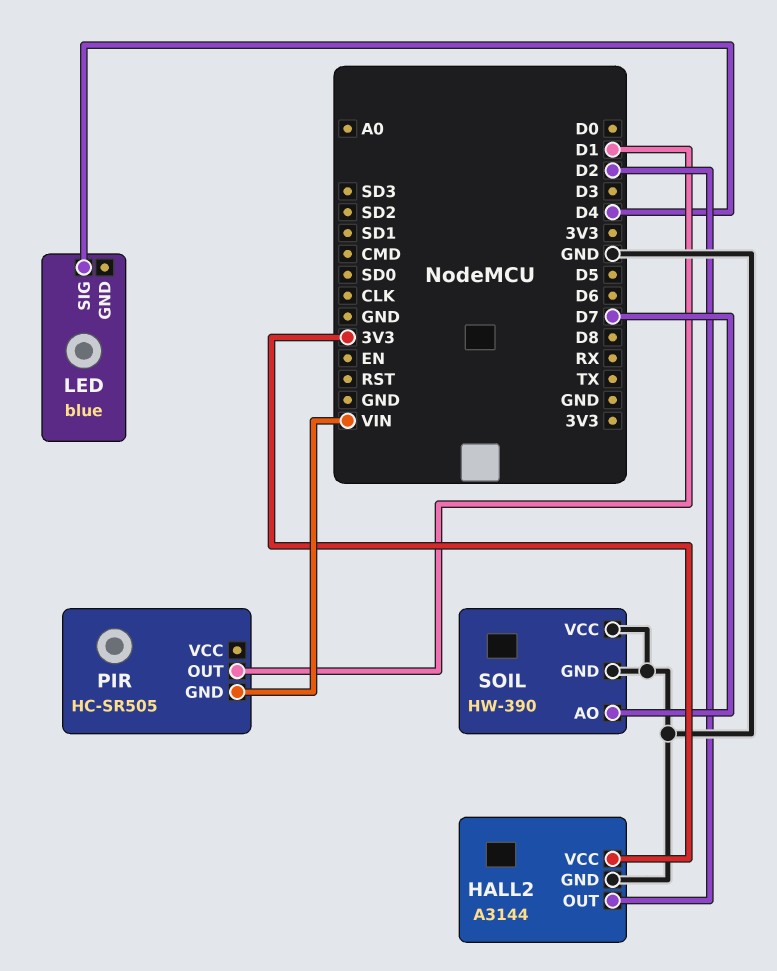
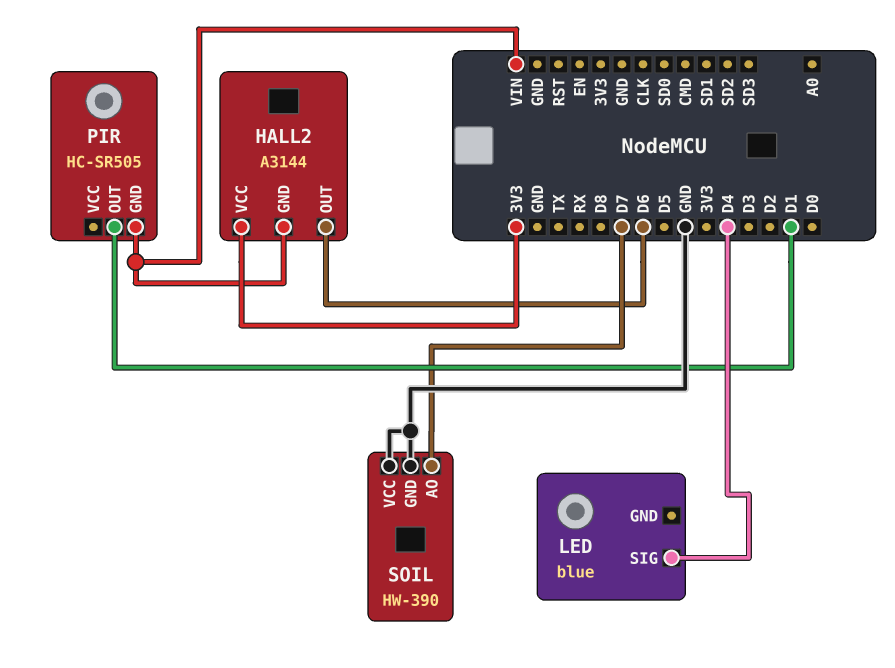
HALL2 pin GND: GND -> VIN
HALL2 pin OUT: D2 -> D6

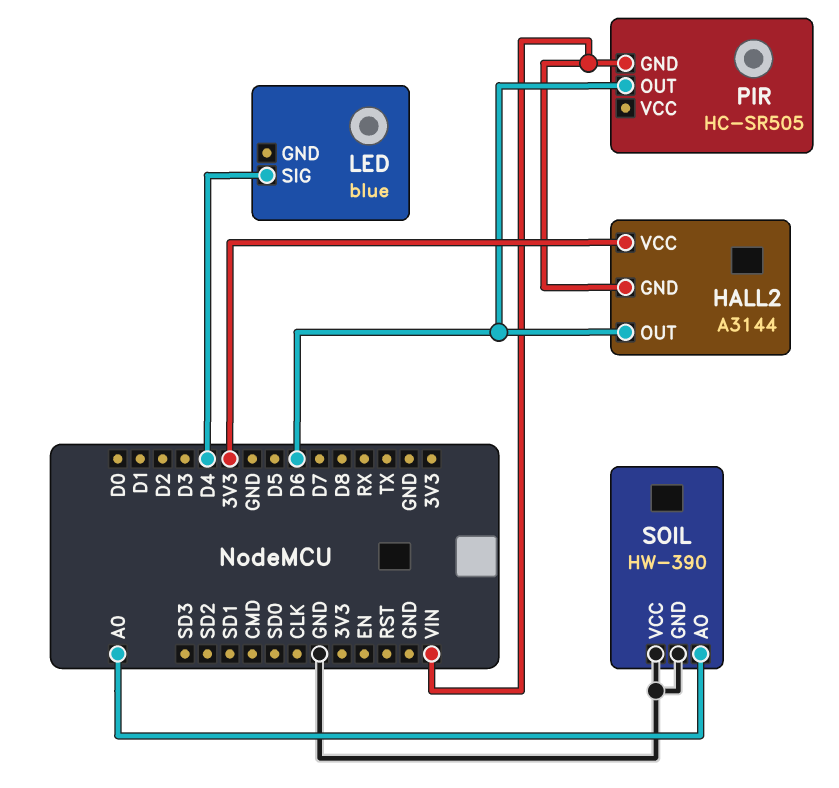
PIR pin OUT: D1 -> D6
SOIL pin AO: D7 -> A0

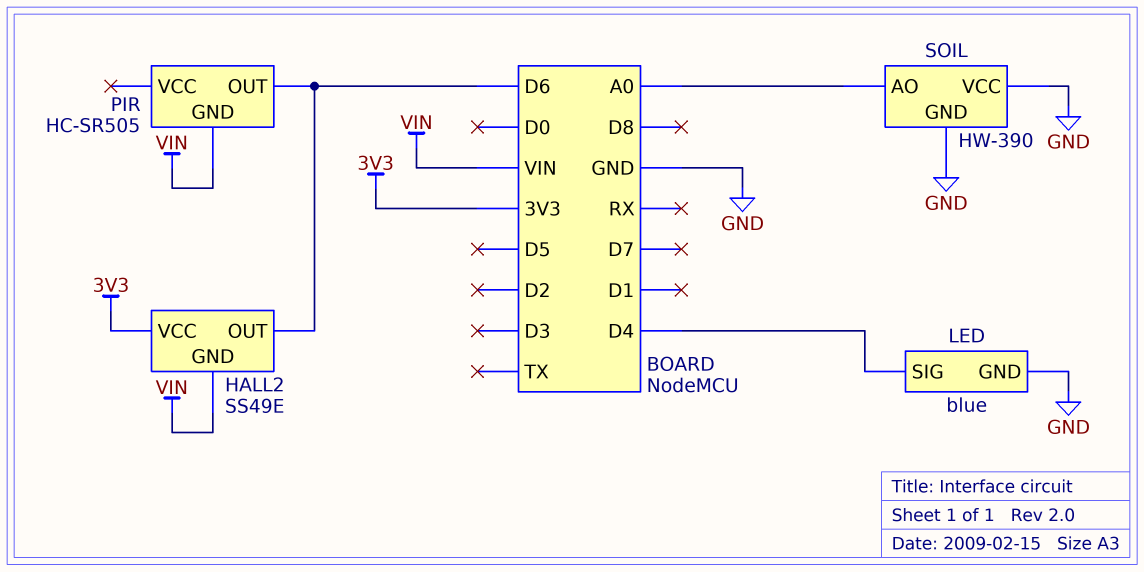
HALL2: A3144 -> SS49E
LED pin GND: none -> GND

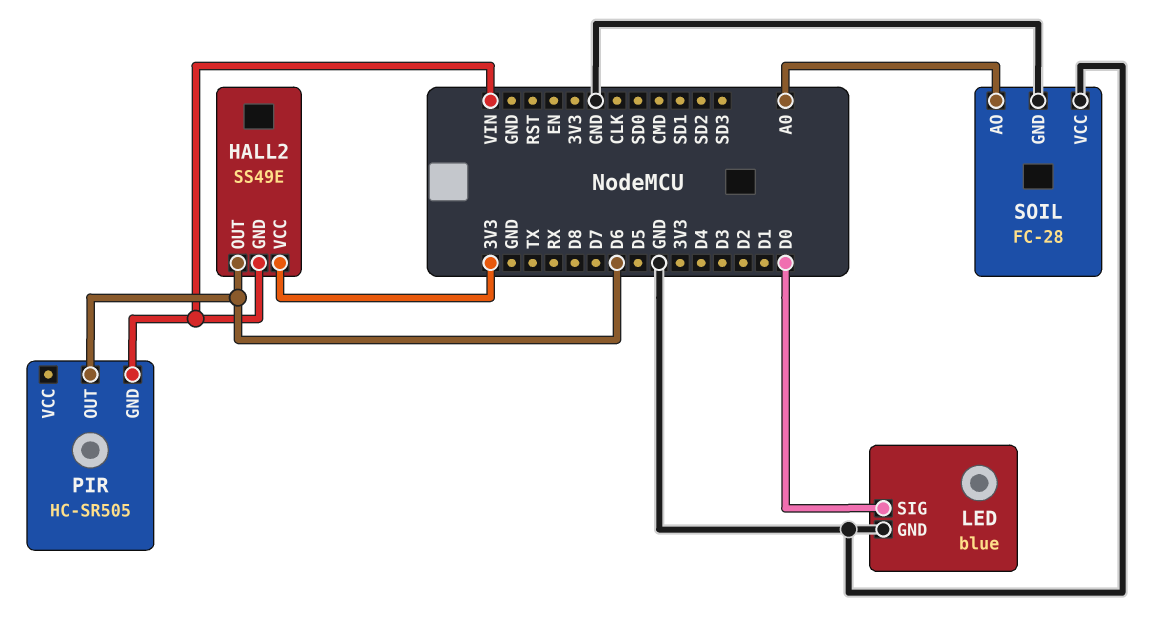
LED pin SIG: D4 -> D0
SOIL: HW-390 -> FC-28

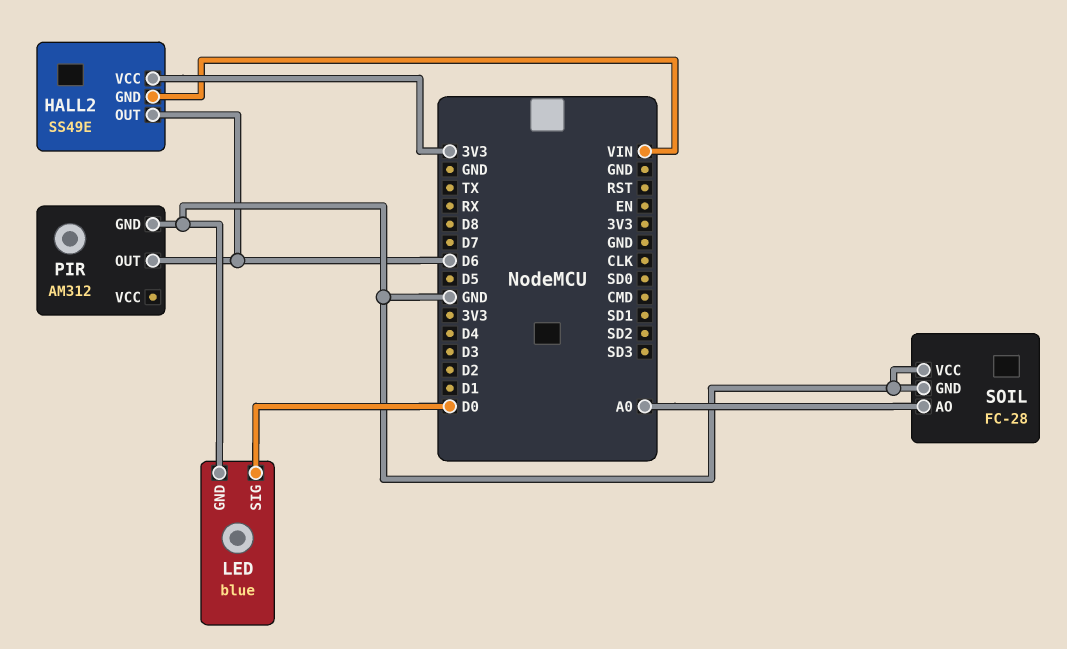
PIR: HC-SR505 -> AM312
PIR pin GND: VIN -> GND

